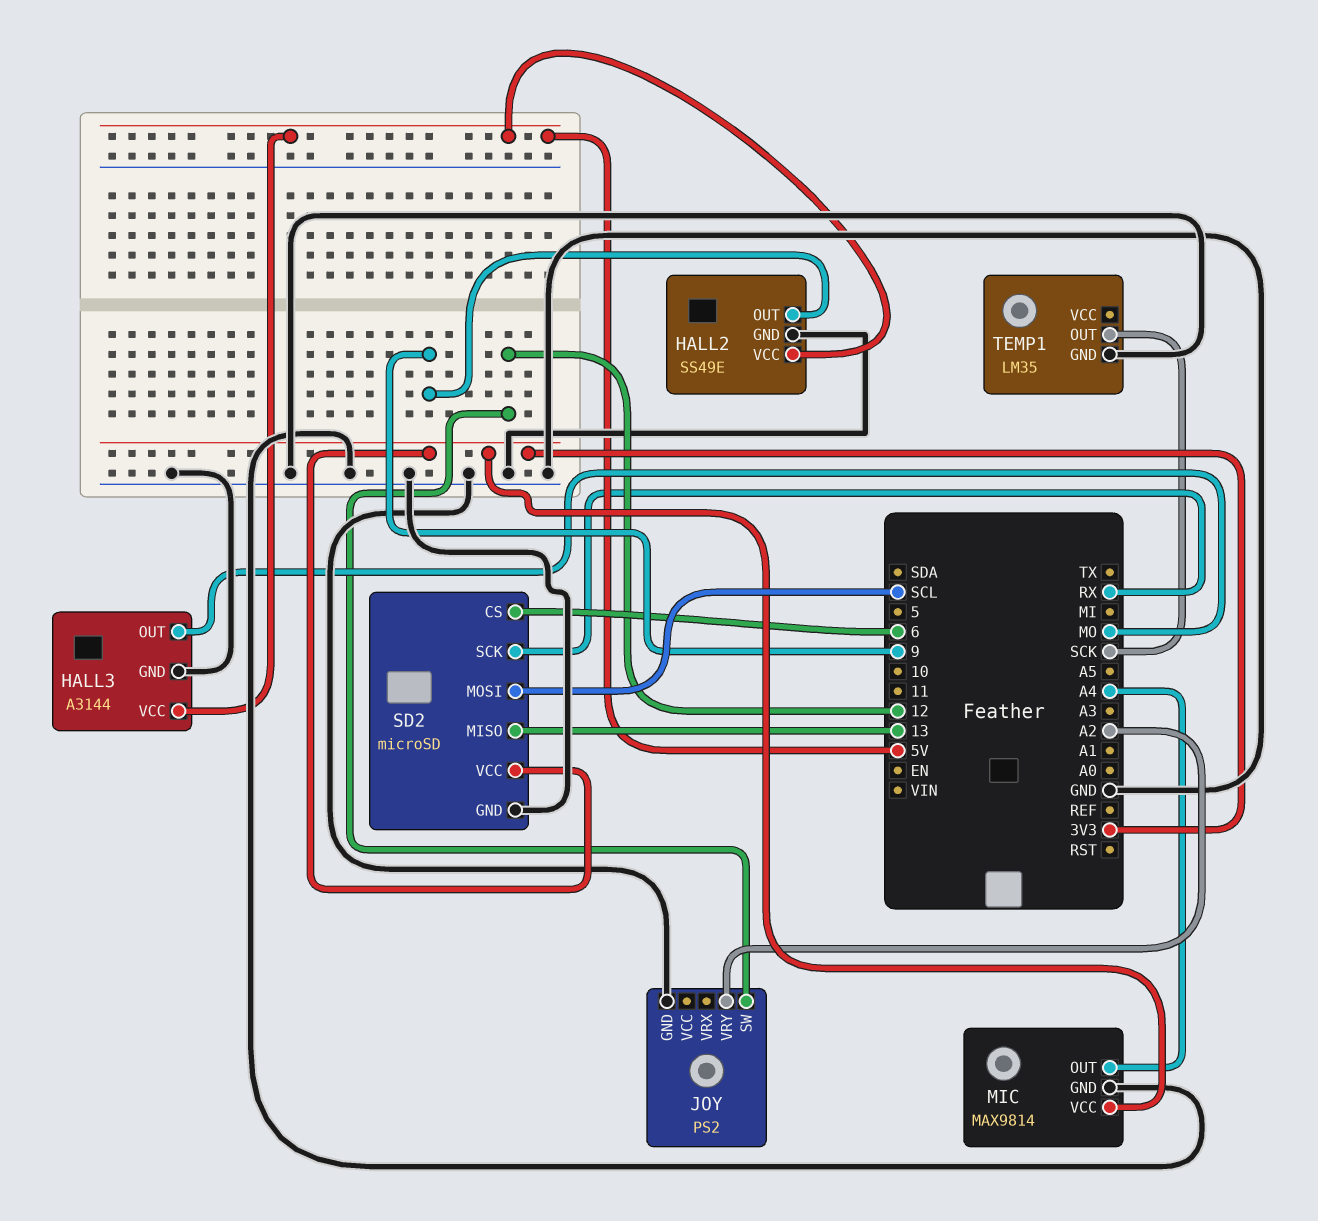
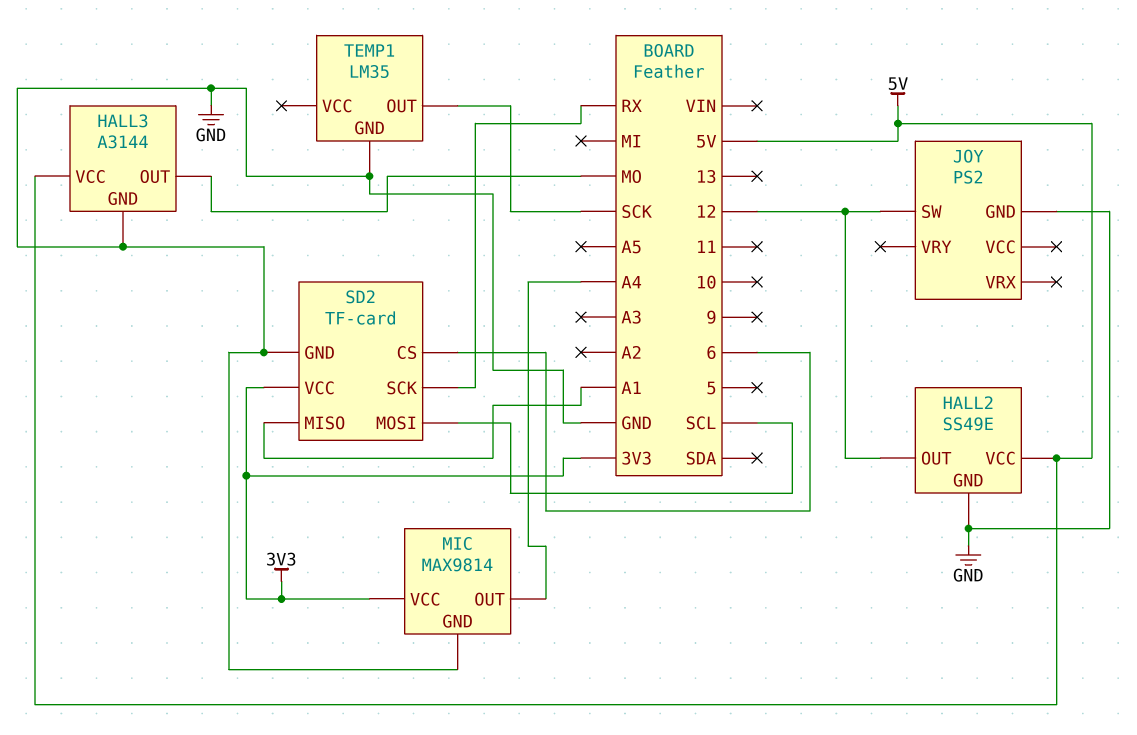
HALL2 pin OUT: 9 -> 12
JOY pin VRY: A2 -> none
SD2: microSD -> TF-card
SD2 pin MISO: 13 -> A1

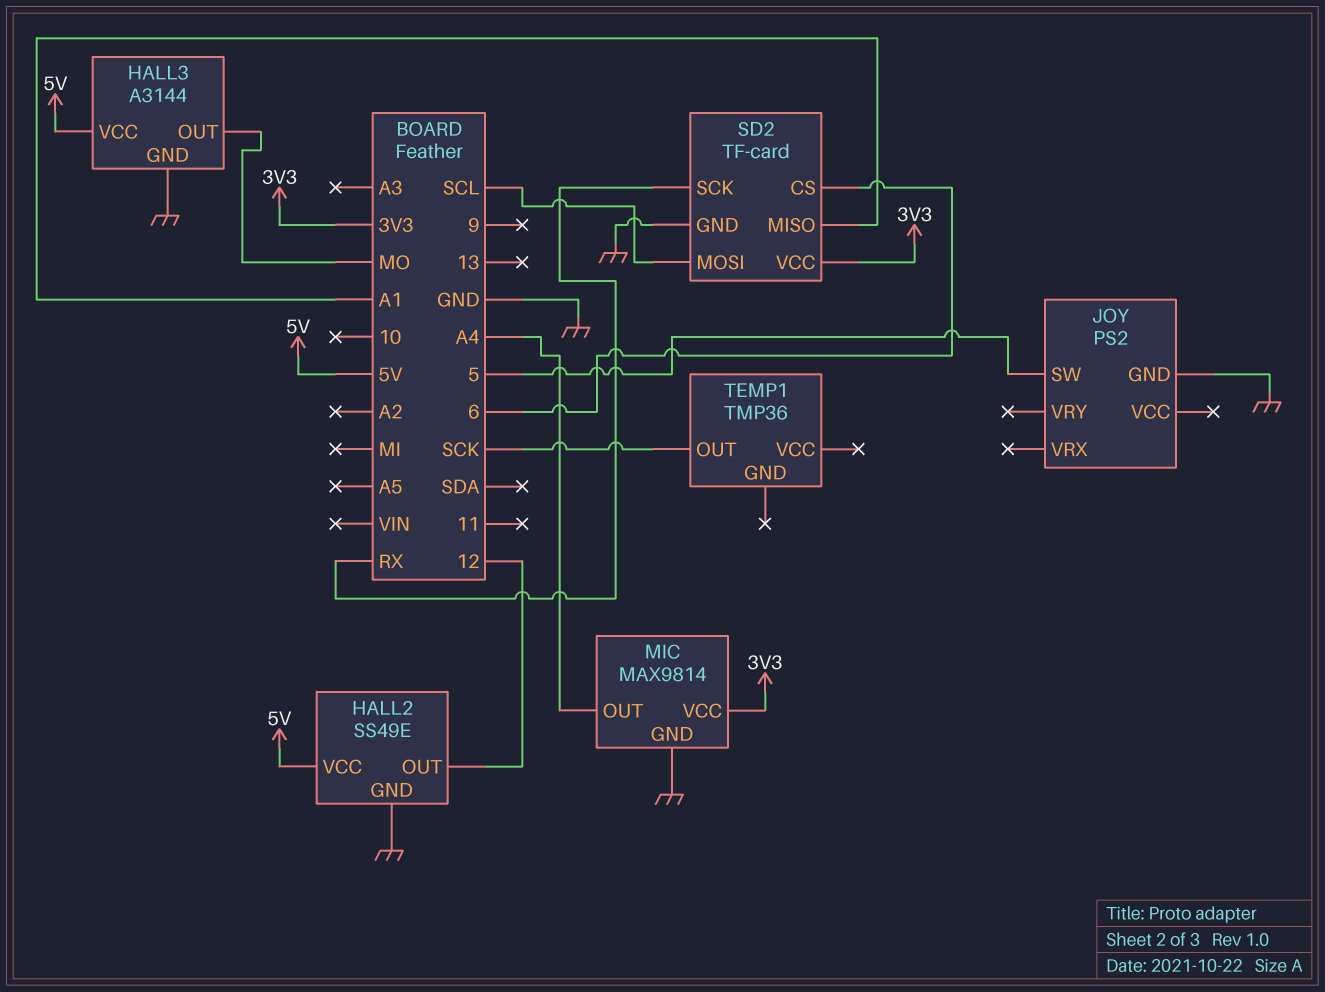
JOY pin SW: 12 -> 5
TEMP1: LM35 -> TMP36
TEMP1 pin GND: GND -> none

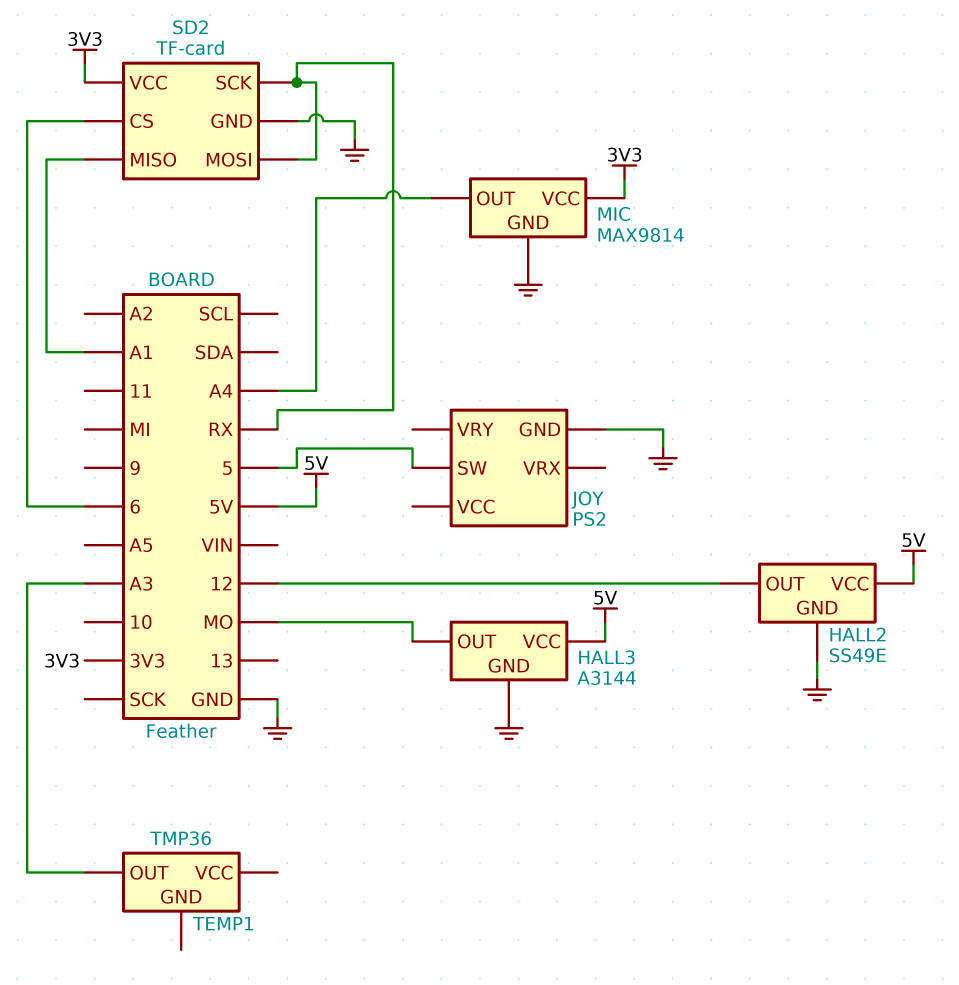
SD2 pin MOSI: SCL -> RX
TEMP1 pin OUT: SCK -> A3

